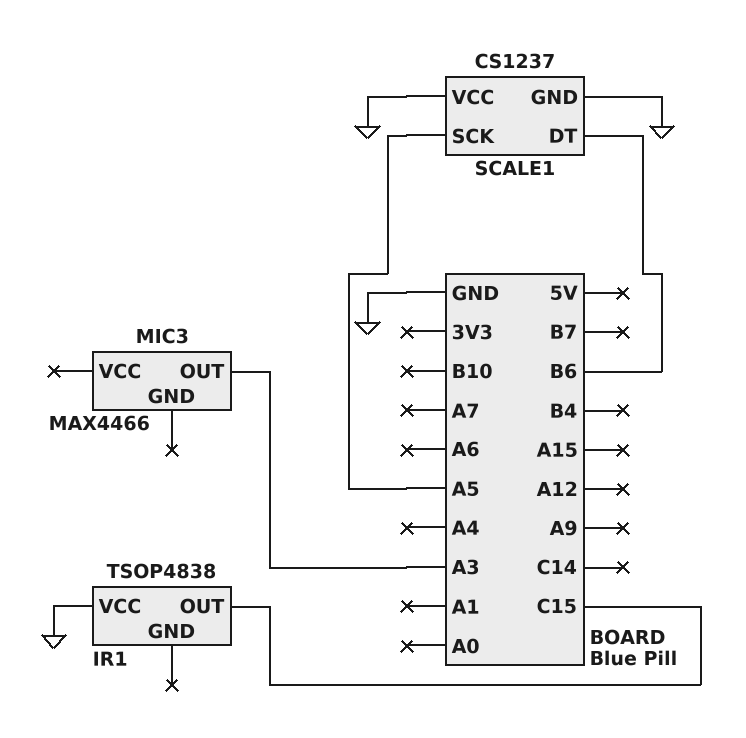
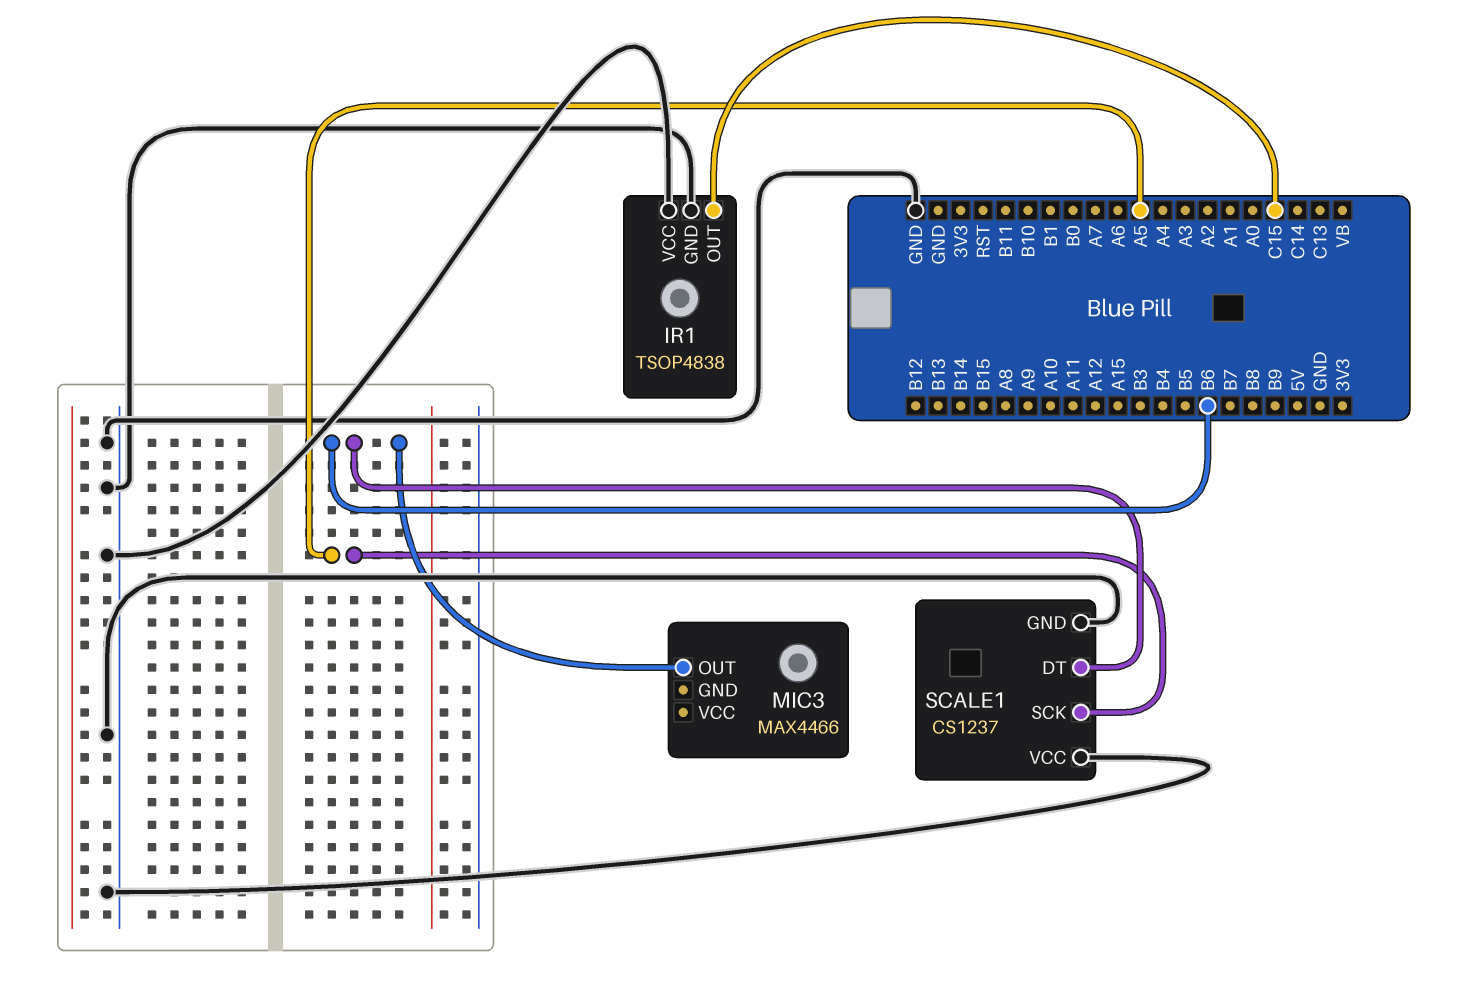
IR1 pin GND: none -> GND
MIC3 pin OUT: A3 -> B6

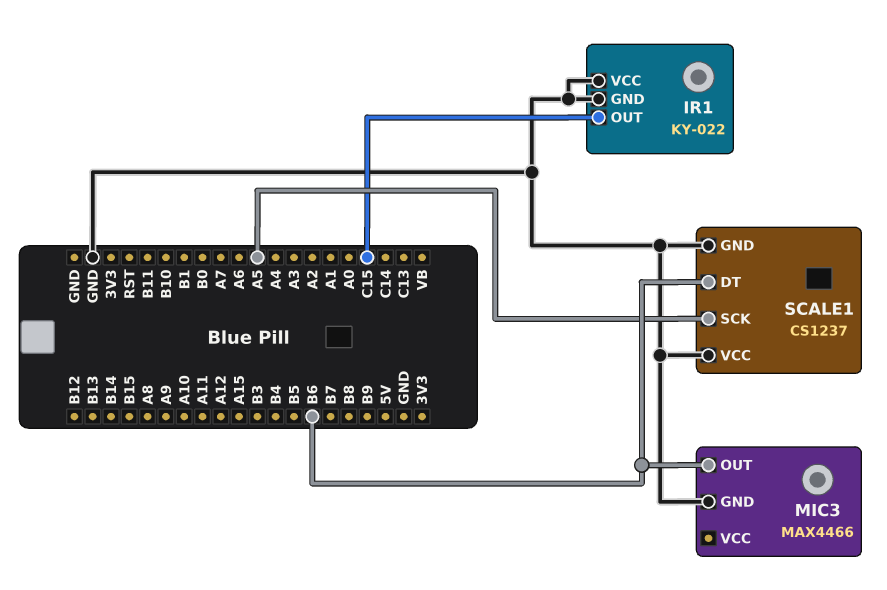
IR1: TSOP4838 -> KY-022
MIC3 pin GND: none -> GND

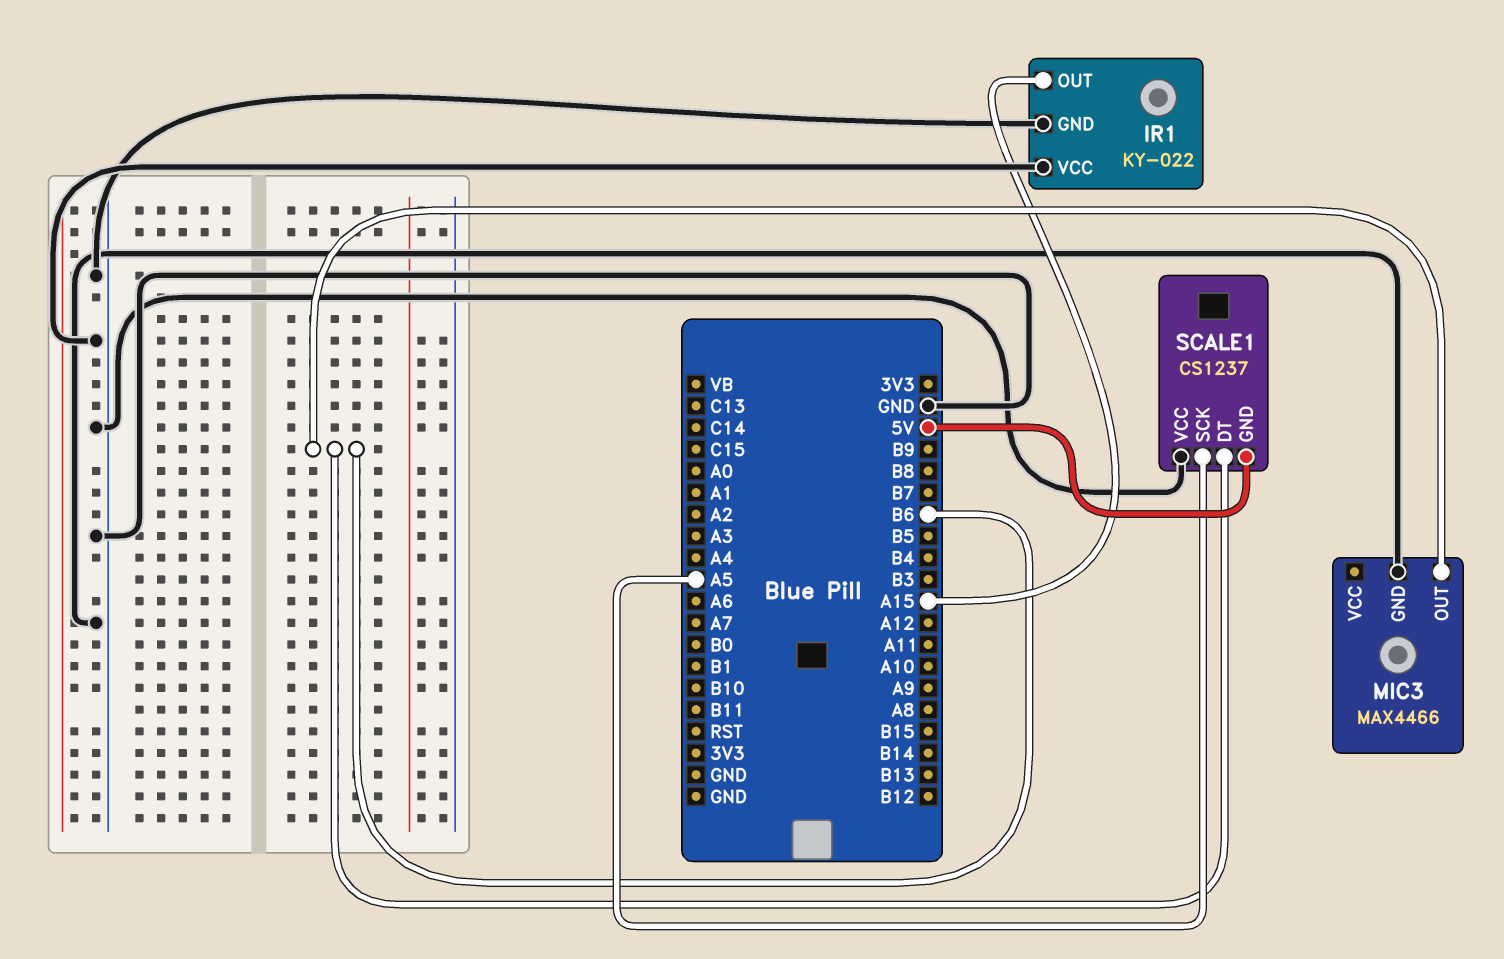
IR1 pin OUT: C15 -> A15
SCALE1 pin GND: GND -> 5V

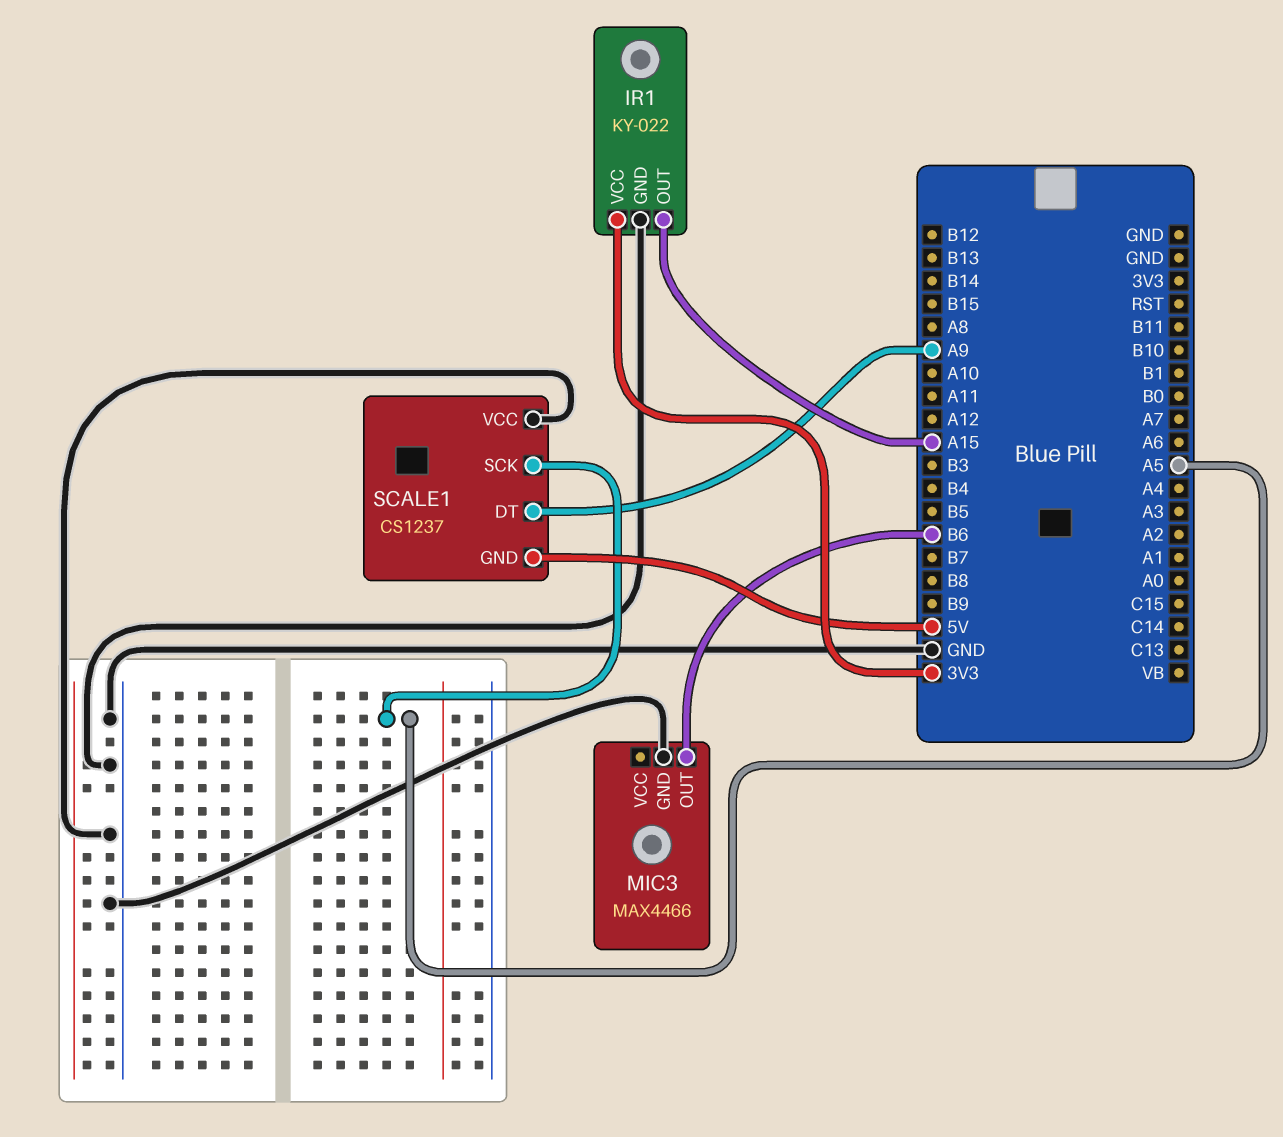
IR1 pin VCC: GND -> 3V3
SCALE1 pin DT: B6 -> A9

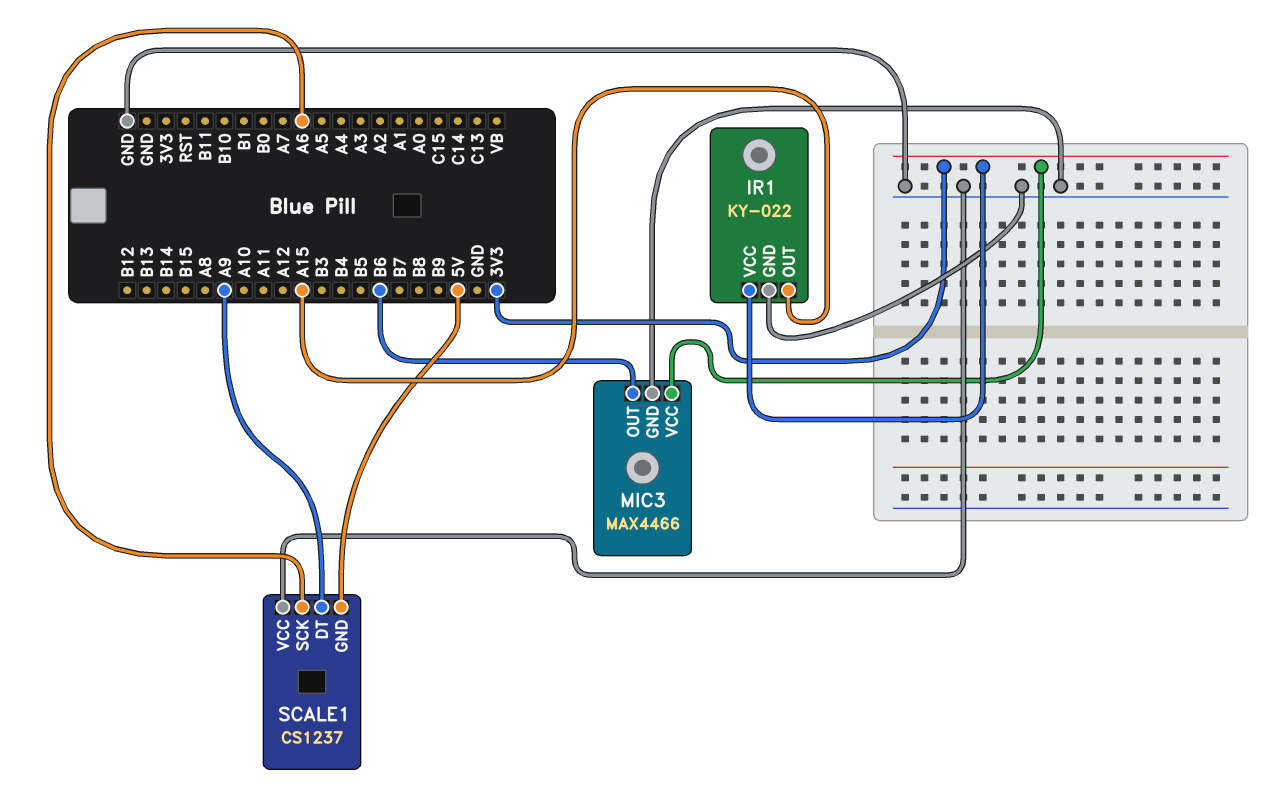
MIC3 pin VCC: none -> 3V3
SCALE1 pin SCK: A5 -> A6

